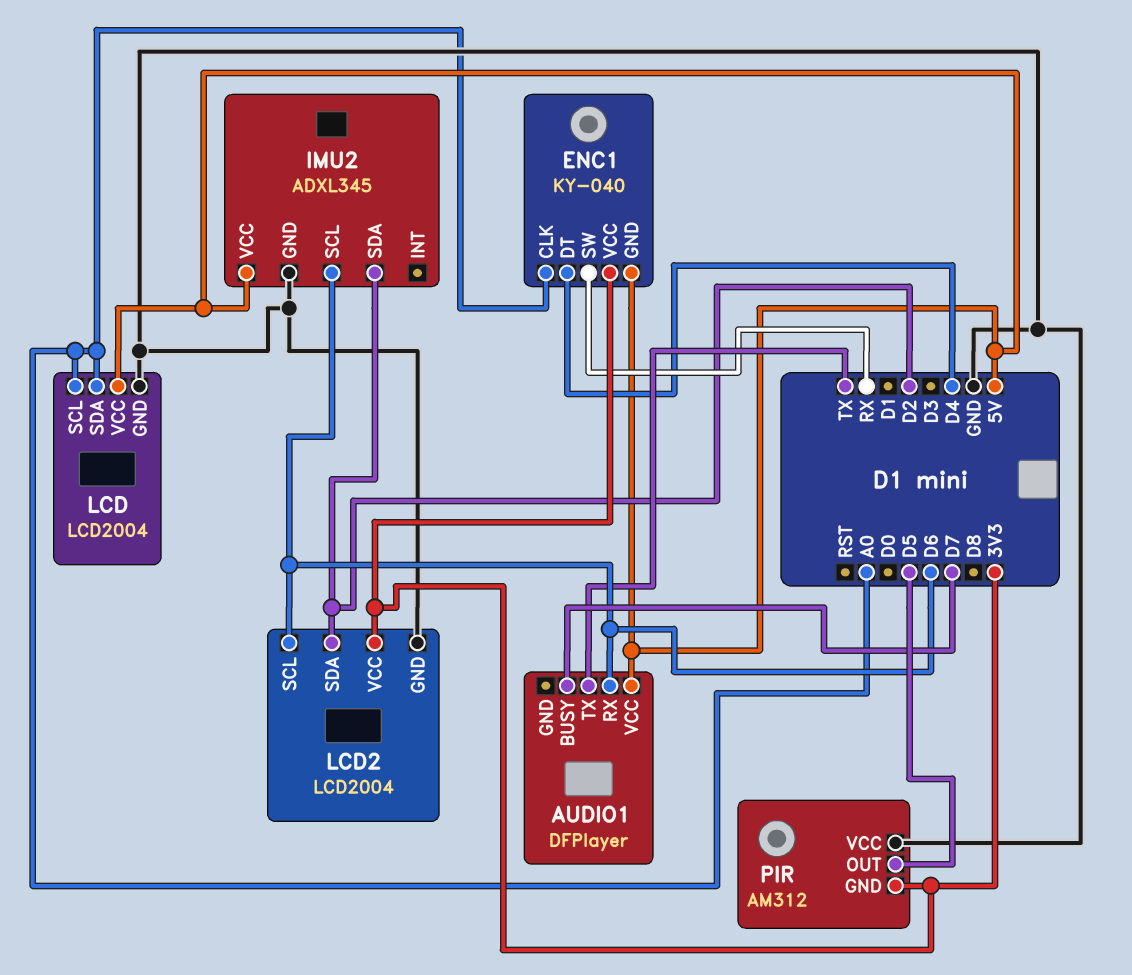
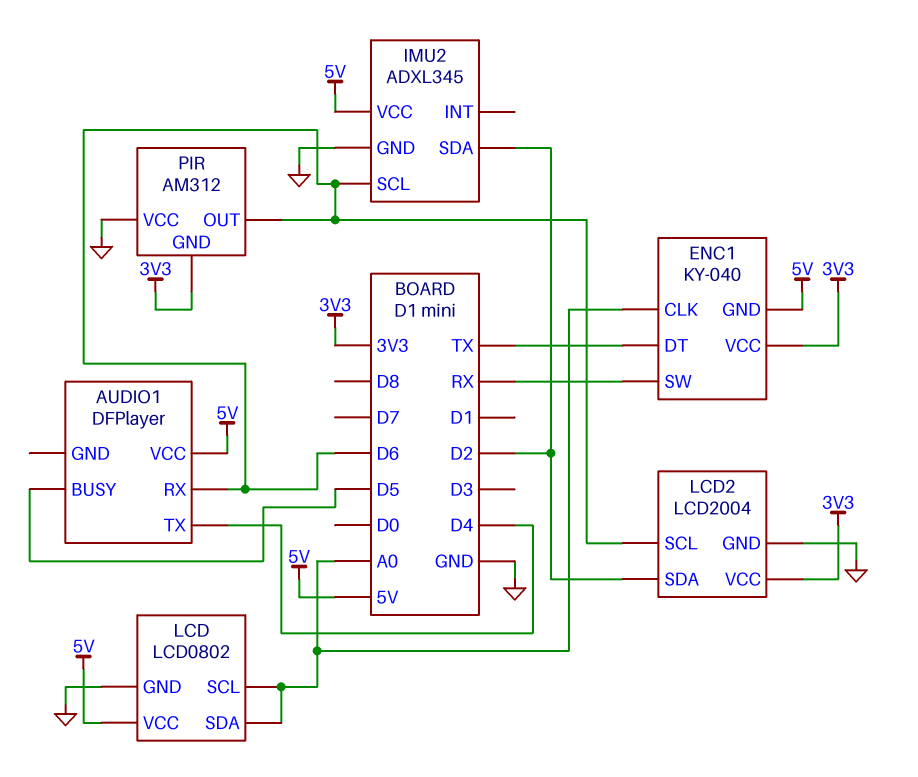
AUDIO1 pin BUSY: D7 -> D5
AUDIO1 pin TX: TX -> D4
ENC1 pin DT: D4 -> TX
LCD: LCD2004 -> LCD0802
PIR pin OUT: D5 -> D6

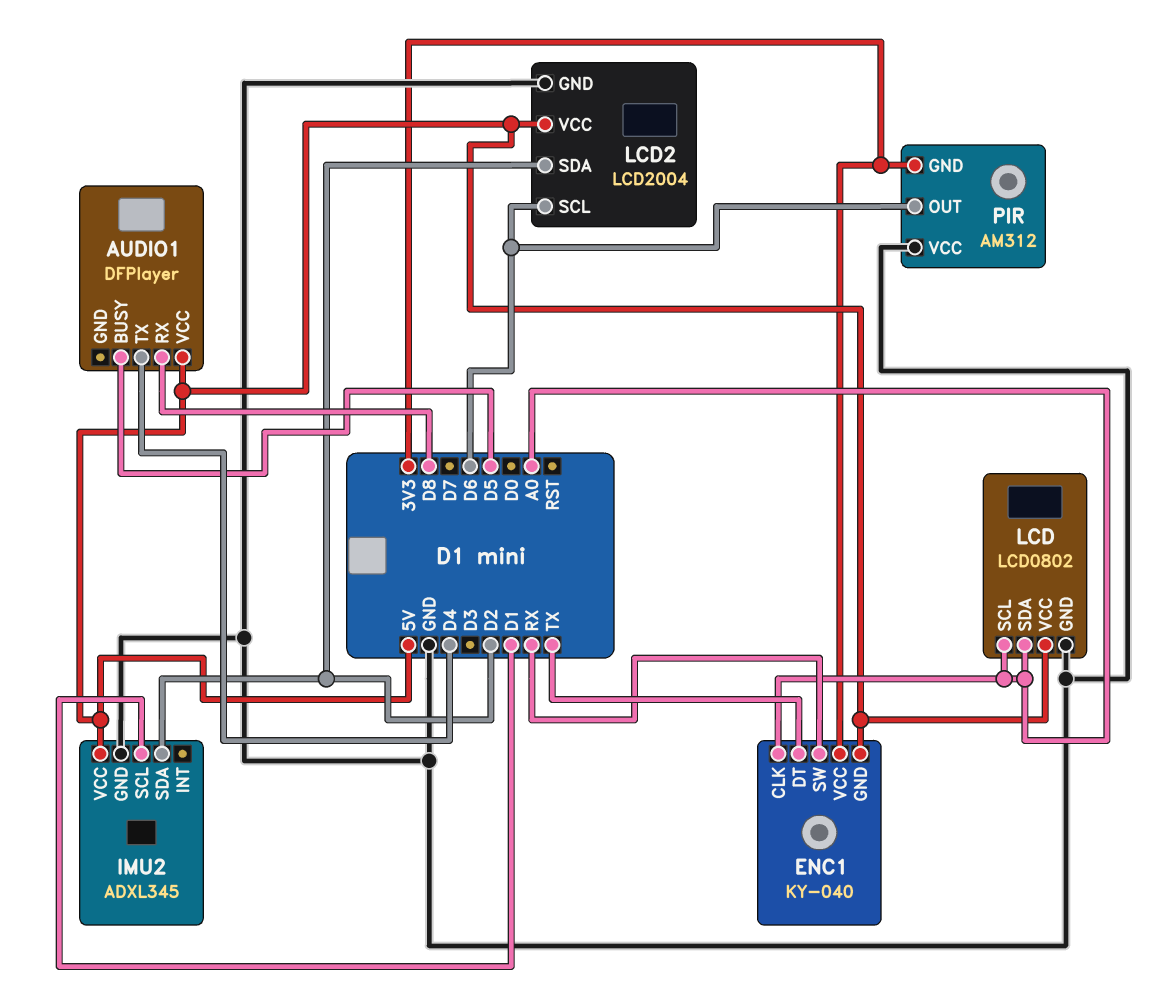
AUDIO1 pin RX: D6 -> D8
IMU2 pin SCL: D6 -> D1
LCD2 pin VCC: 3V3 -> 5V

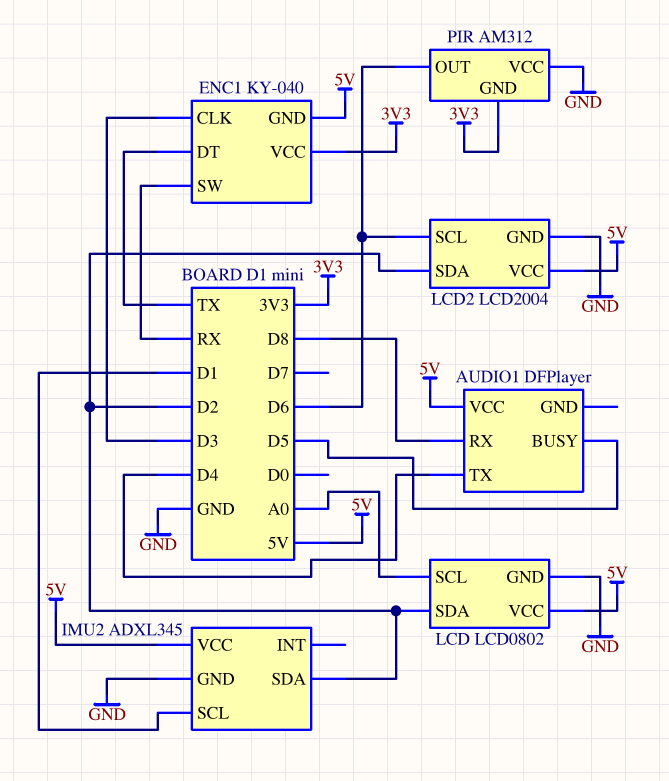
ENC1 pin CLK: A0 -> D3
LCD pin SDA: A0 -> D2

